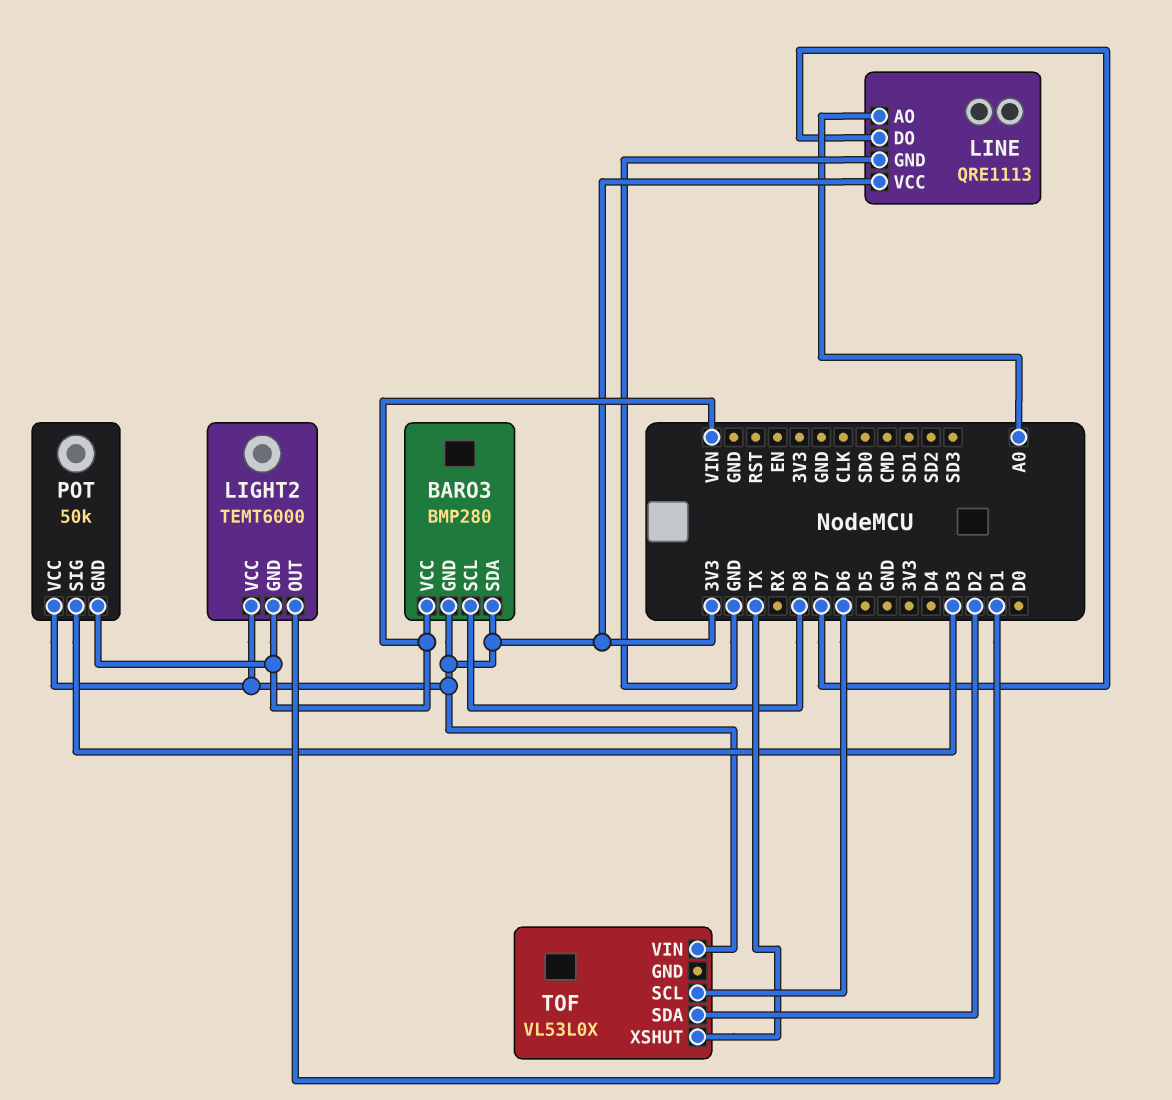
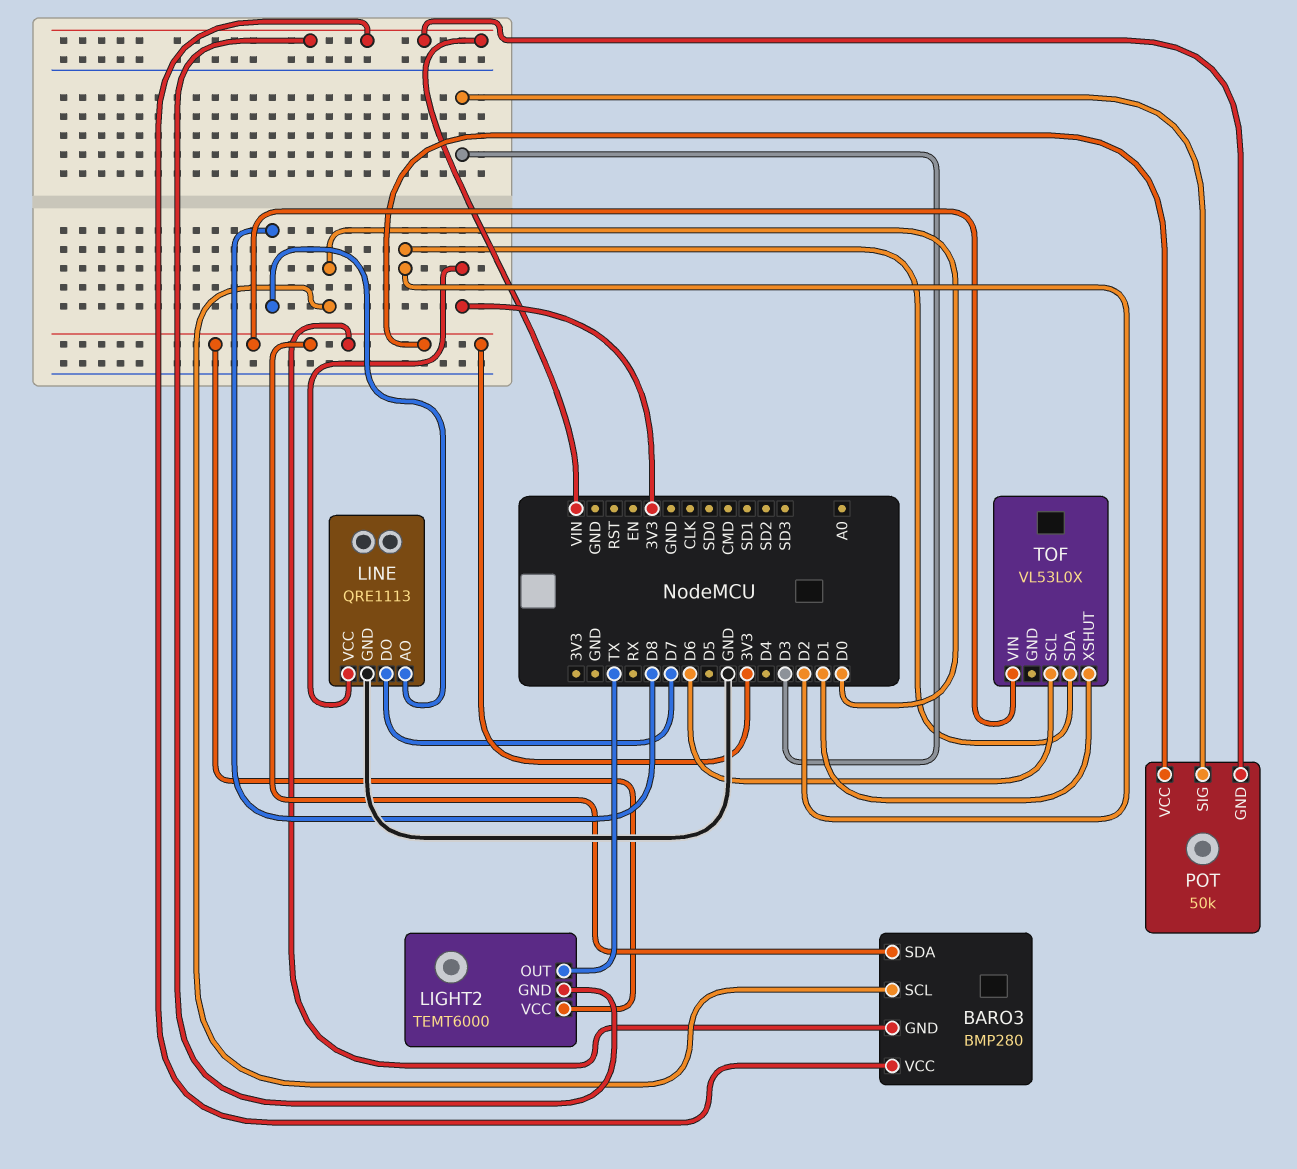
BARO3 pin SCL: D8 -> D0
LIGHT2 pin OUT: D1 -> TX
LINE pin AO: A0 -> D8
TOF pin XSHUT: TX -> D1

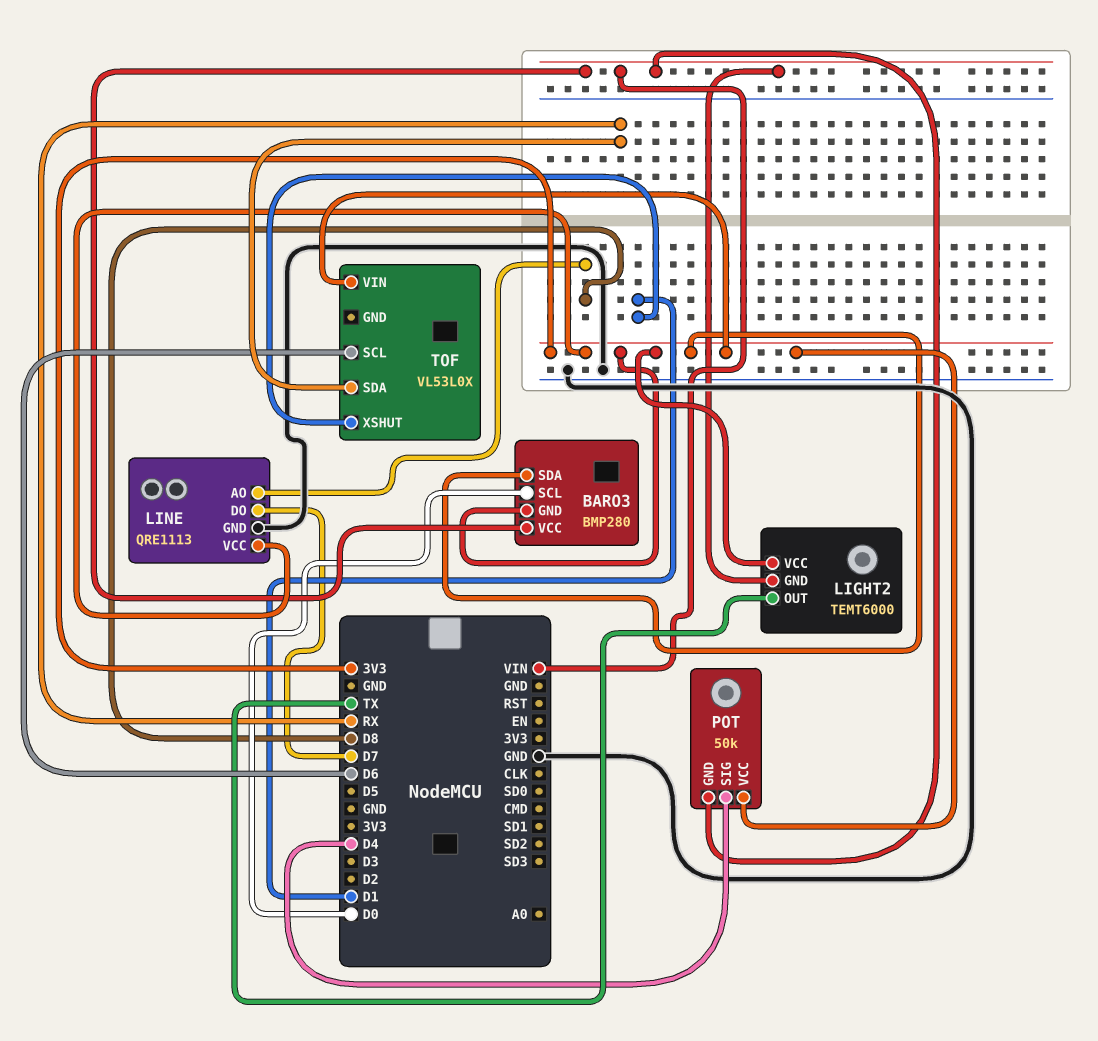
POT pin SIG: D3 -> D4
TOF pin SDA: D2 -> RX

